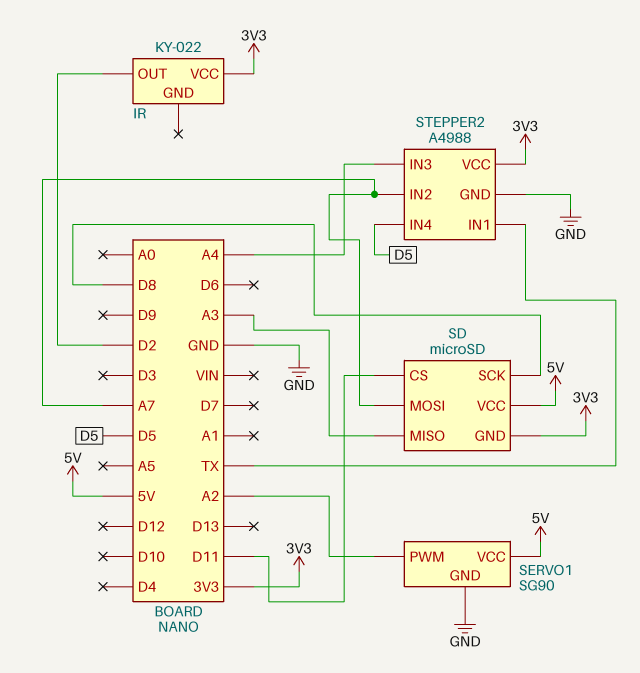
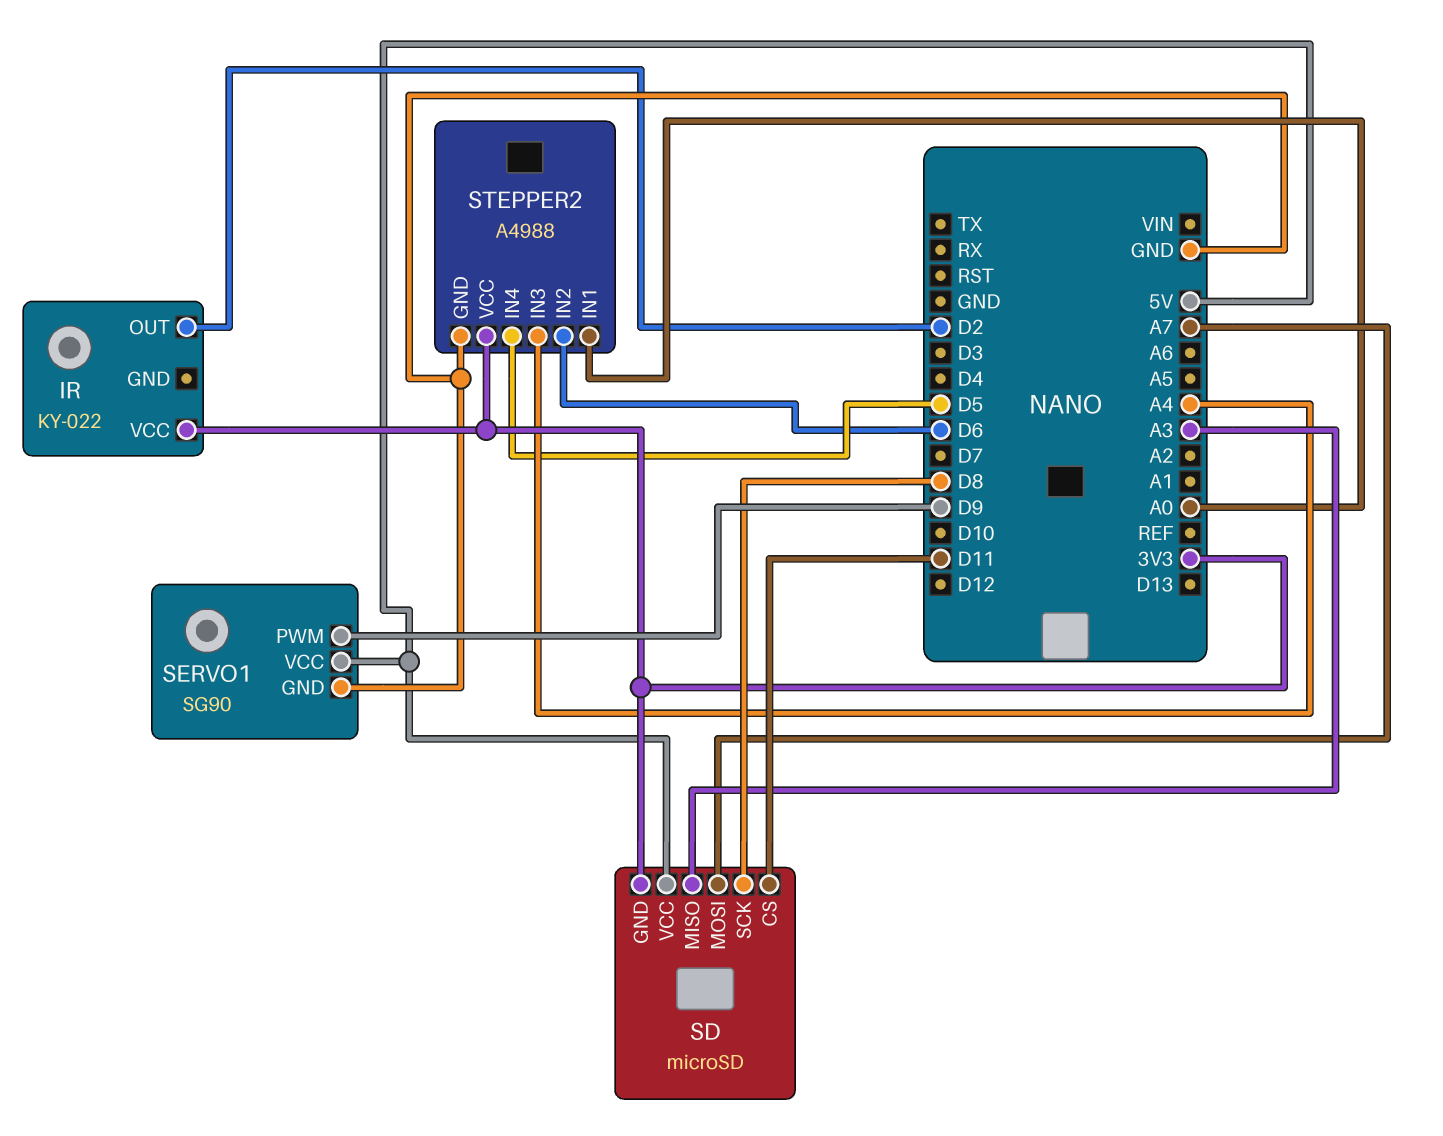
SERVO1 pin PWM: A2 -> D9
STEPPER2 pin IN1: TX -> A0
STEPPER2 pin IN2: A7 -> D6

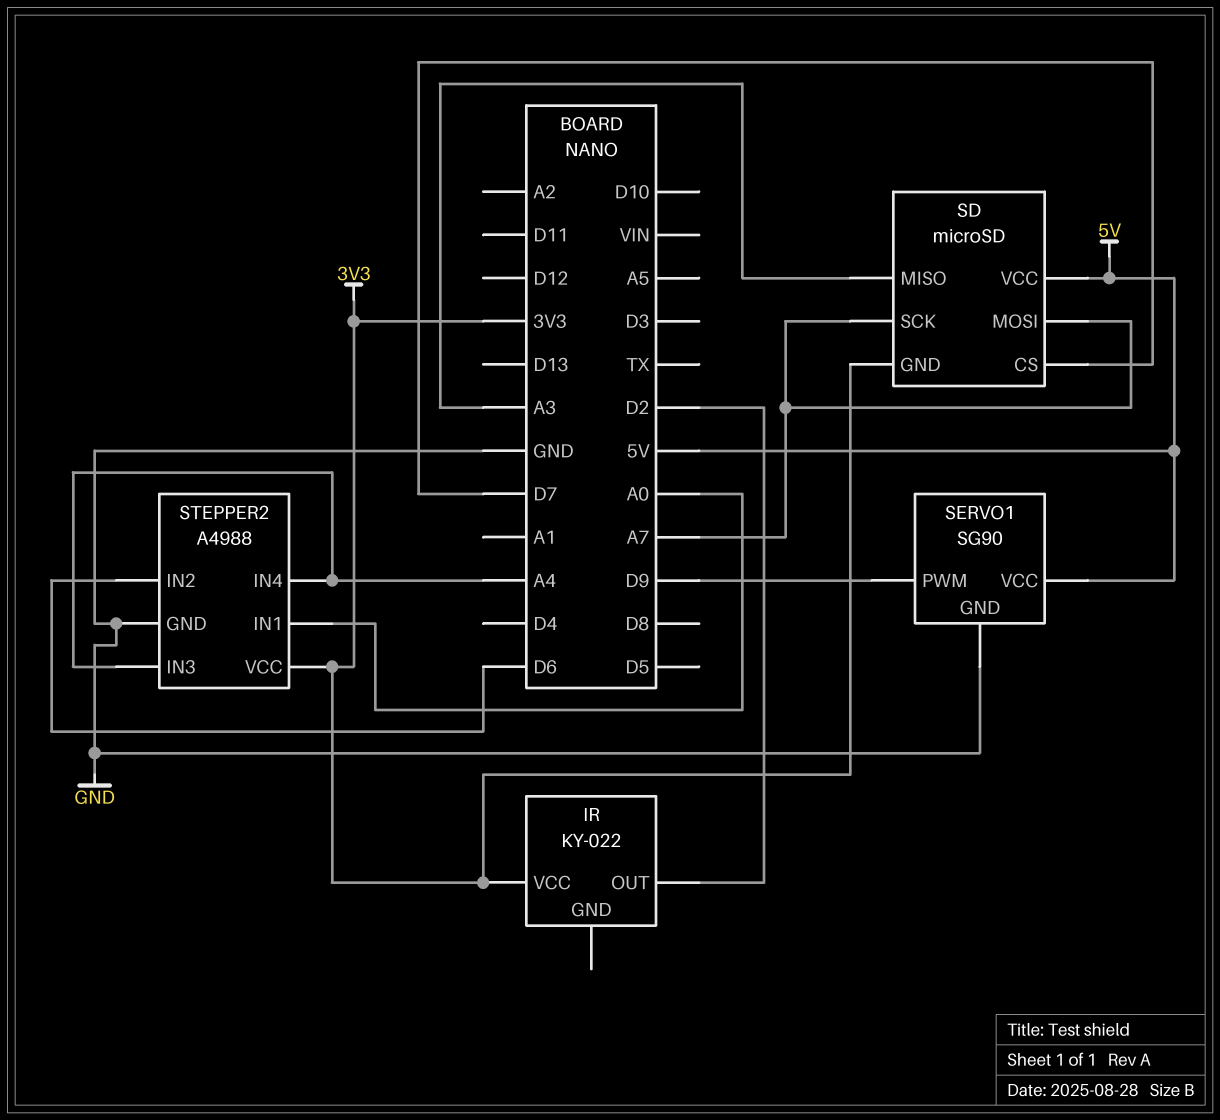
SD pin CS: D11 -> D7
SD pin SCK: D8 -> A7
STEPPER2 pin IN4: D5 -> A4

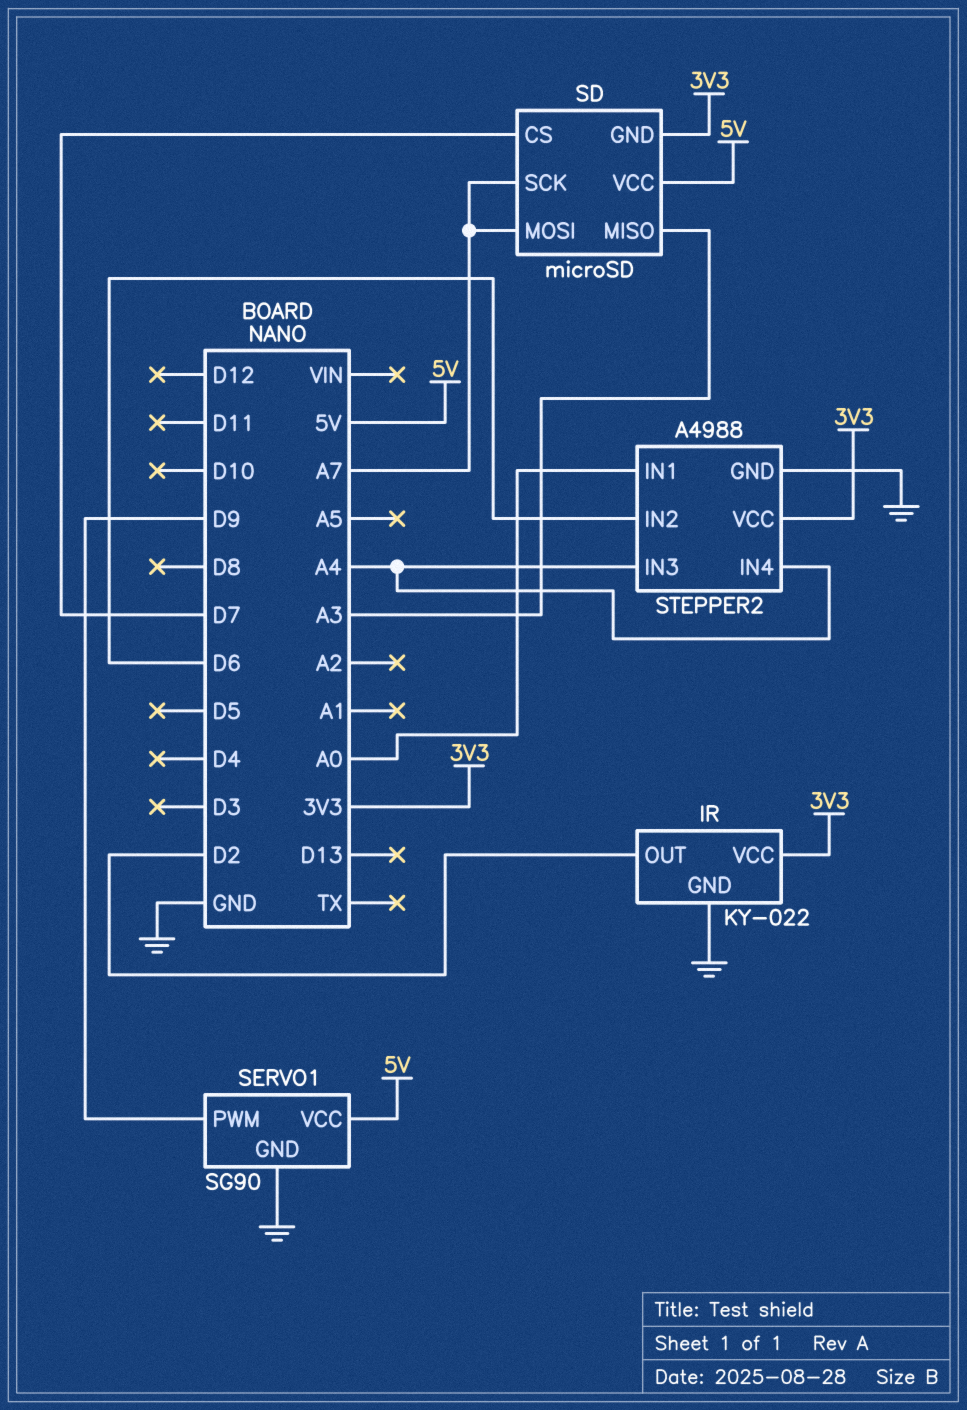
IR pin GND: none -> GND

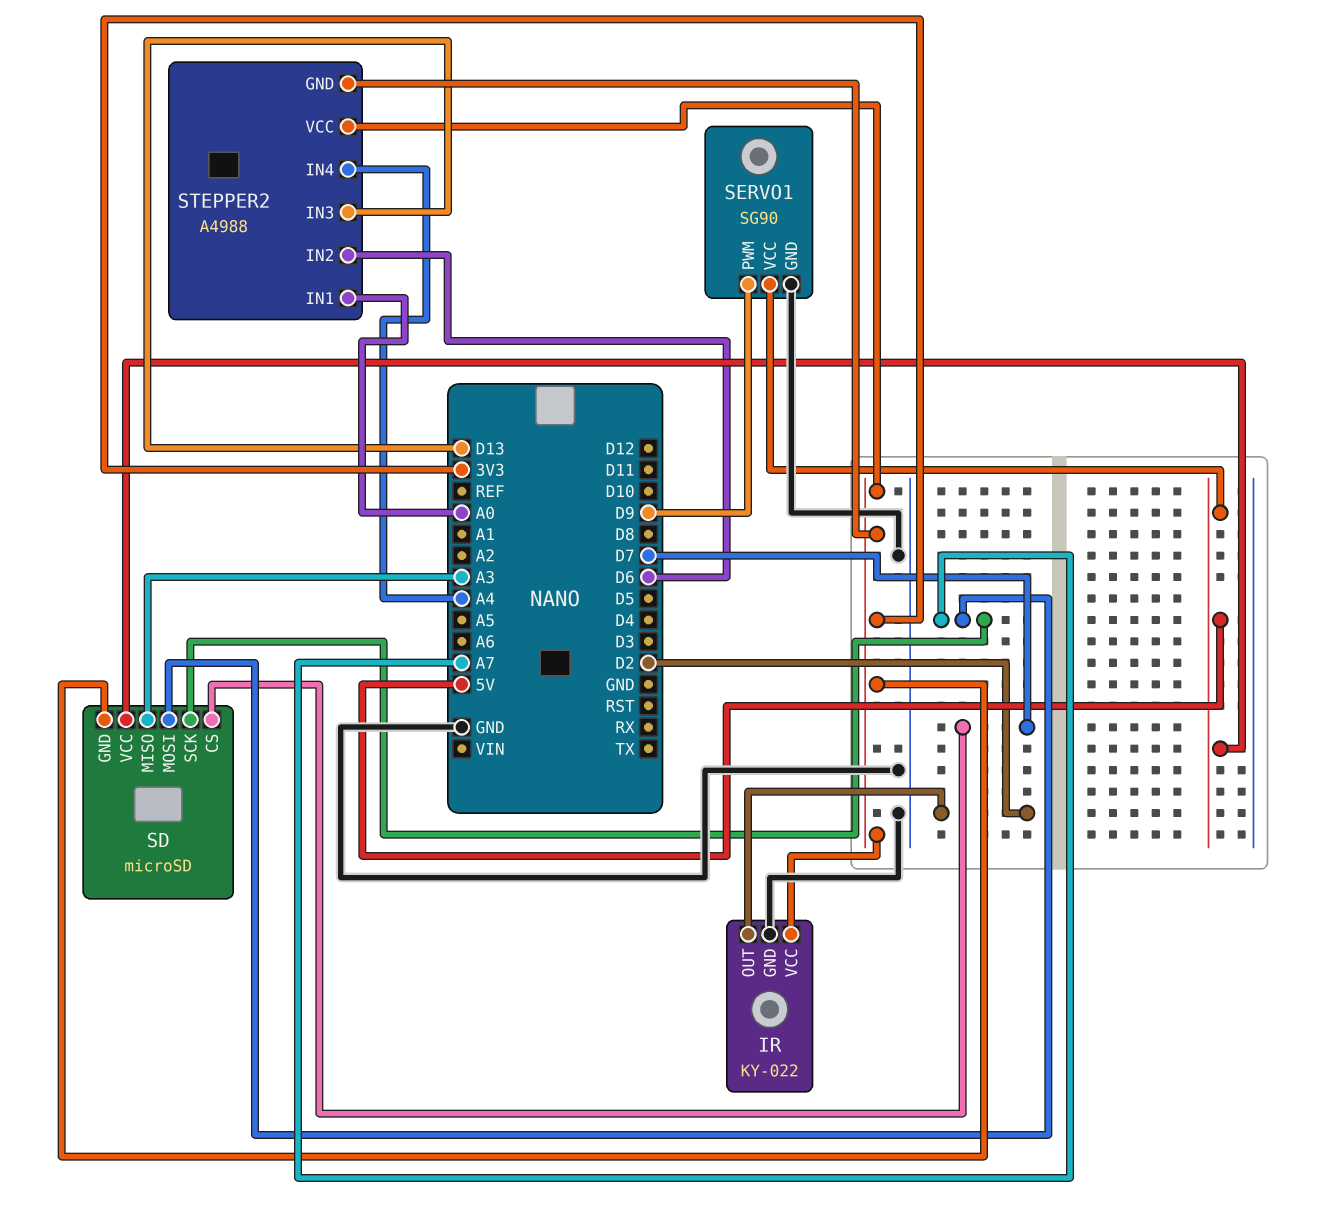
STEPPER2 pin GND: GND -> 3V3
STEPPER2 pin IN3: A4 -> D13

